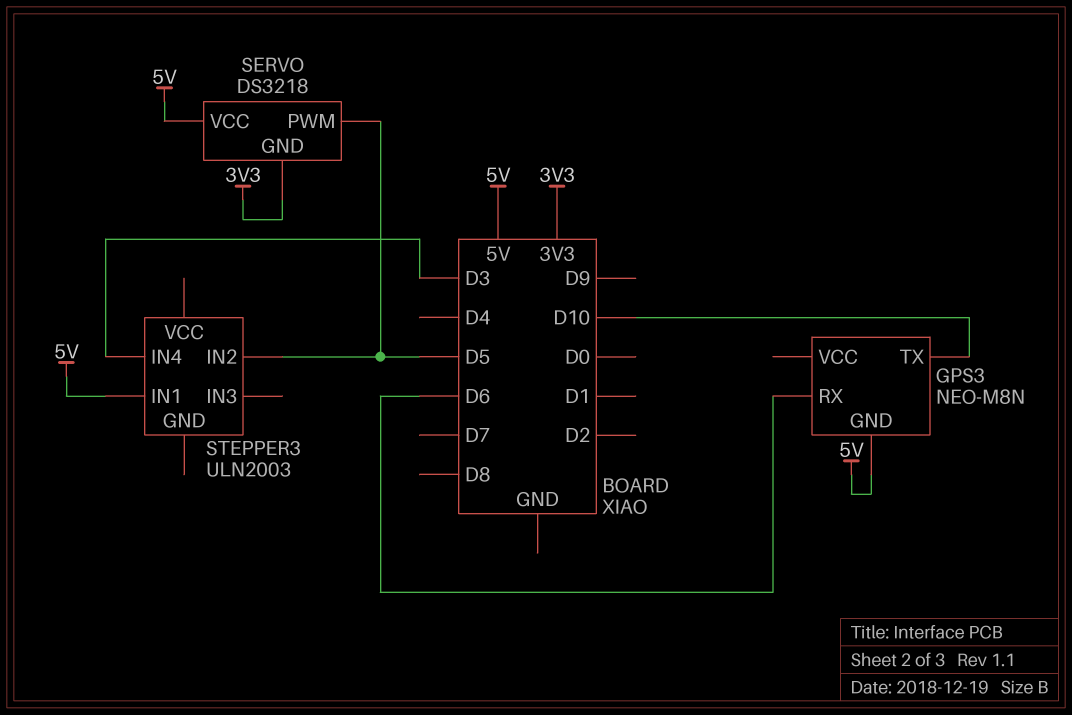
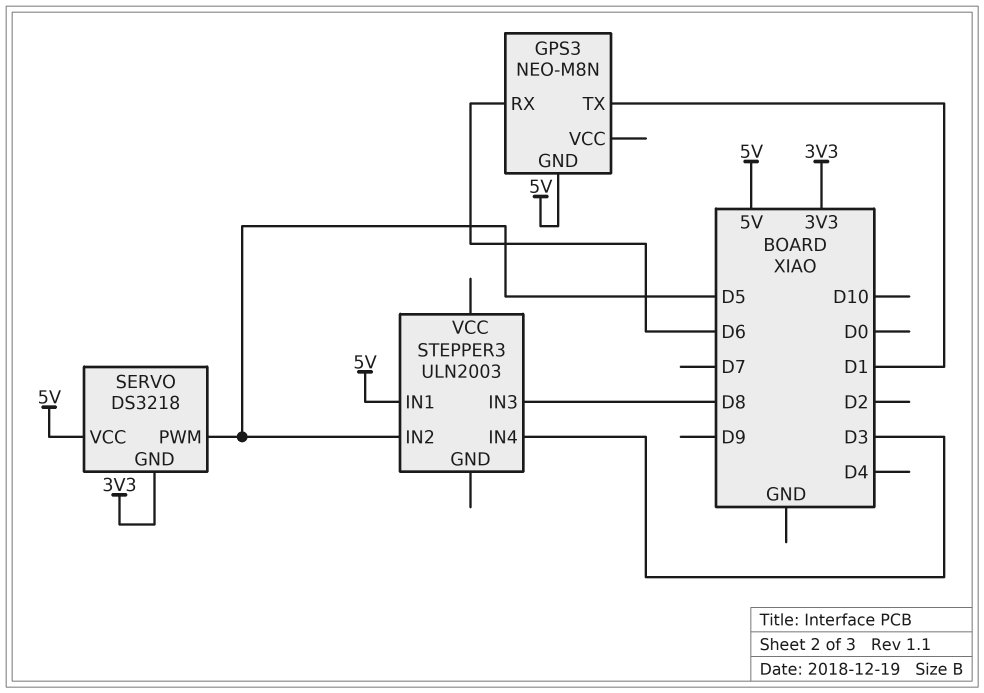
GPS3 pin TX: D10 -> D1
STEPPER3 pin IN3: none -> D8

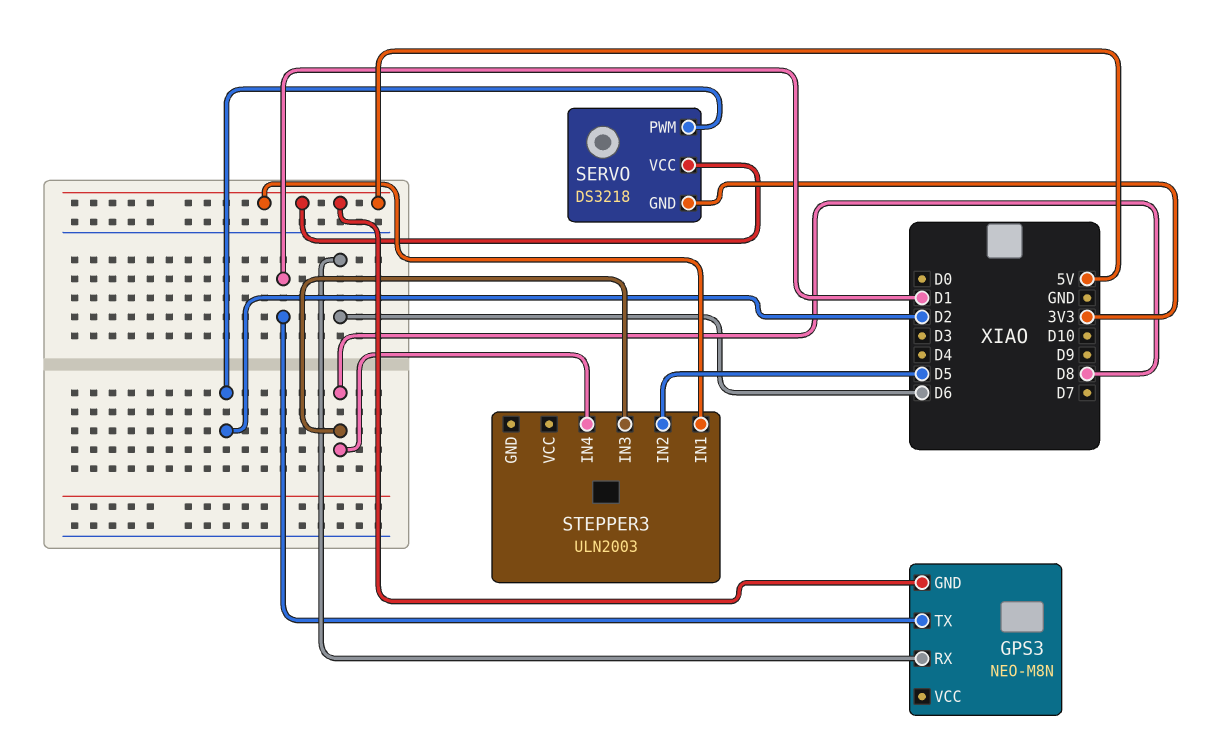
SERVO pin PWM: D5 -> D2
STEPPER3 pin IN4: D3 -> D8

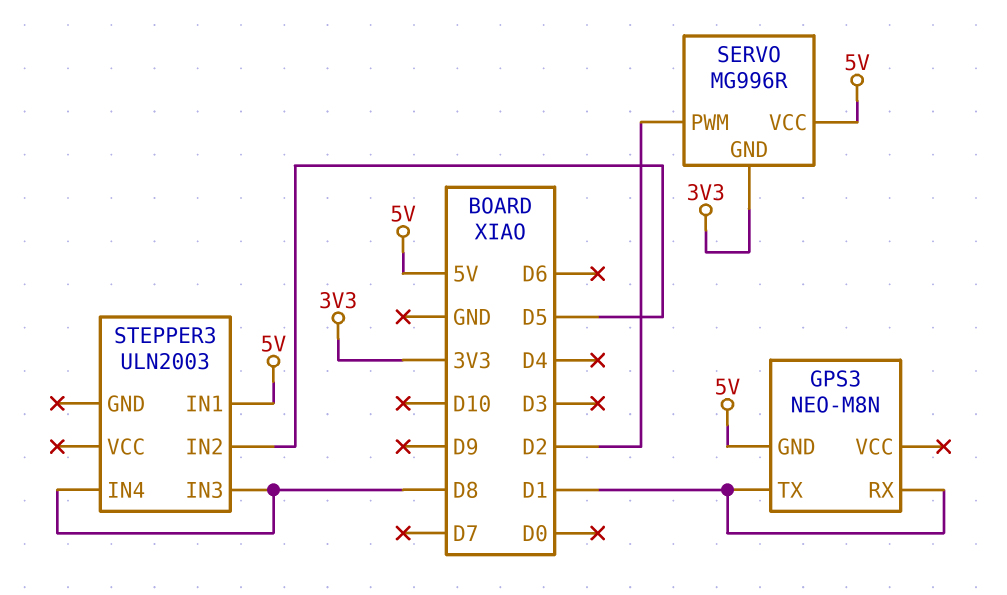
GPS3 pin RX: D6 -> D1
SERVO: DS3218 -> MG996R

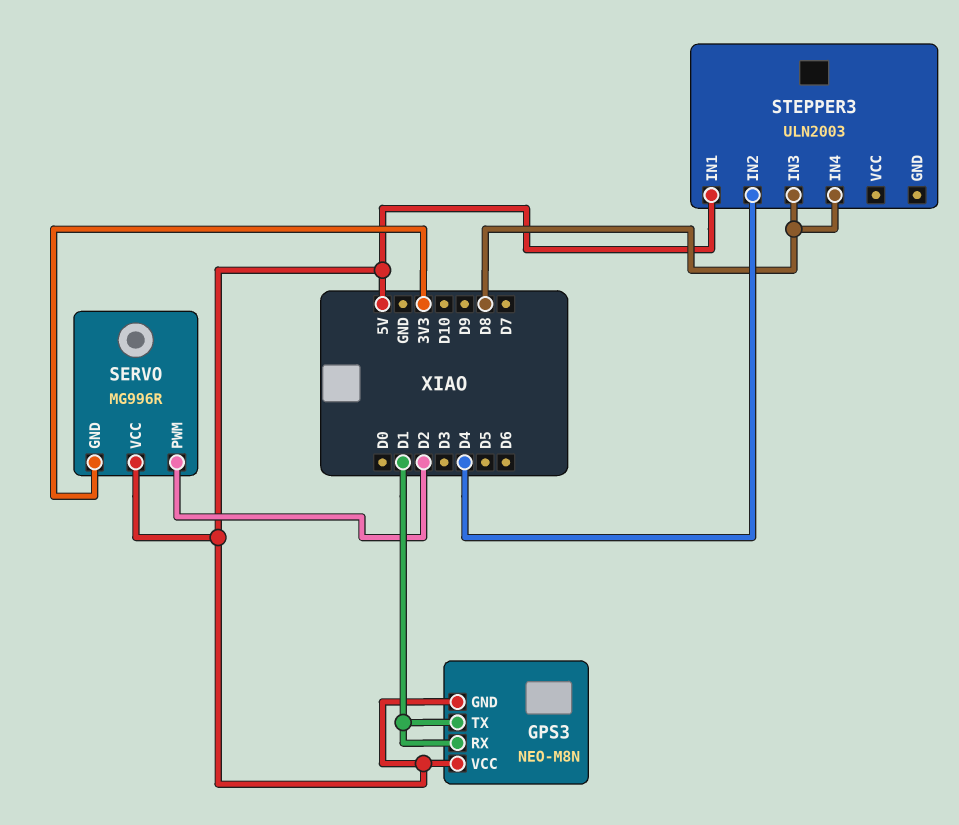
GPS3 pin VCC: none -> 5V
STEPPER3 pin IN2: D5 -> D4

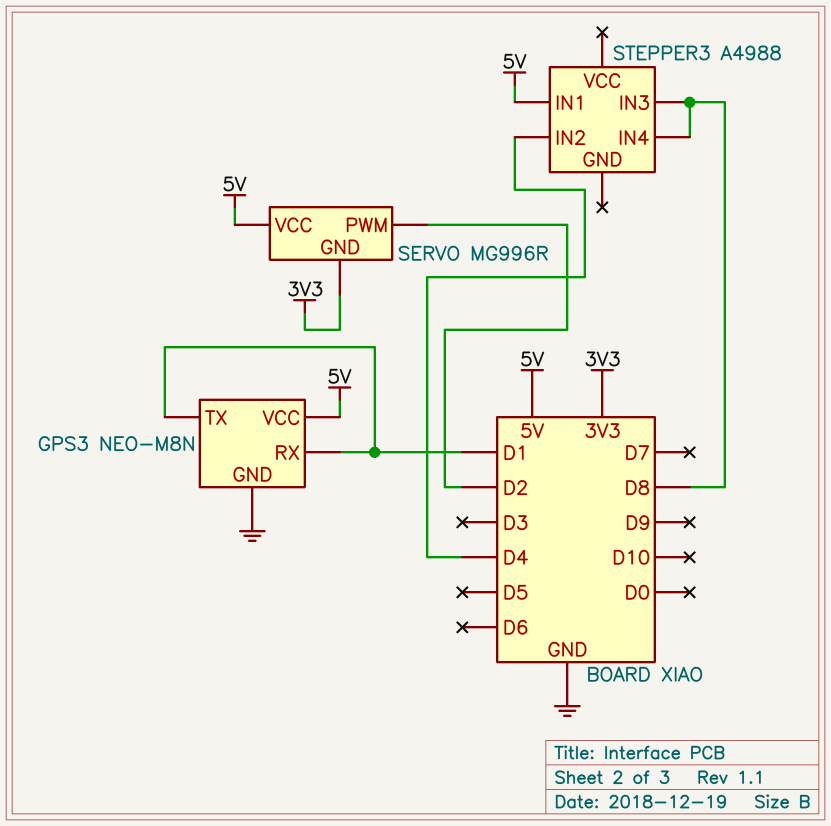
GPS3 pin GND: 5V -> GND
STEPPER3: ULN2003 -> A4988

